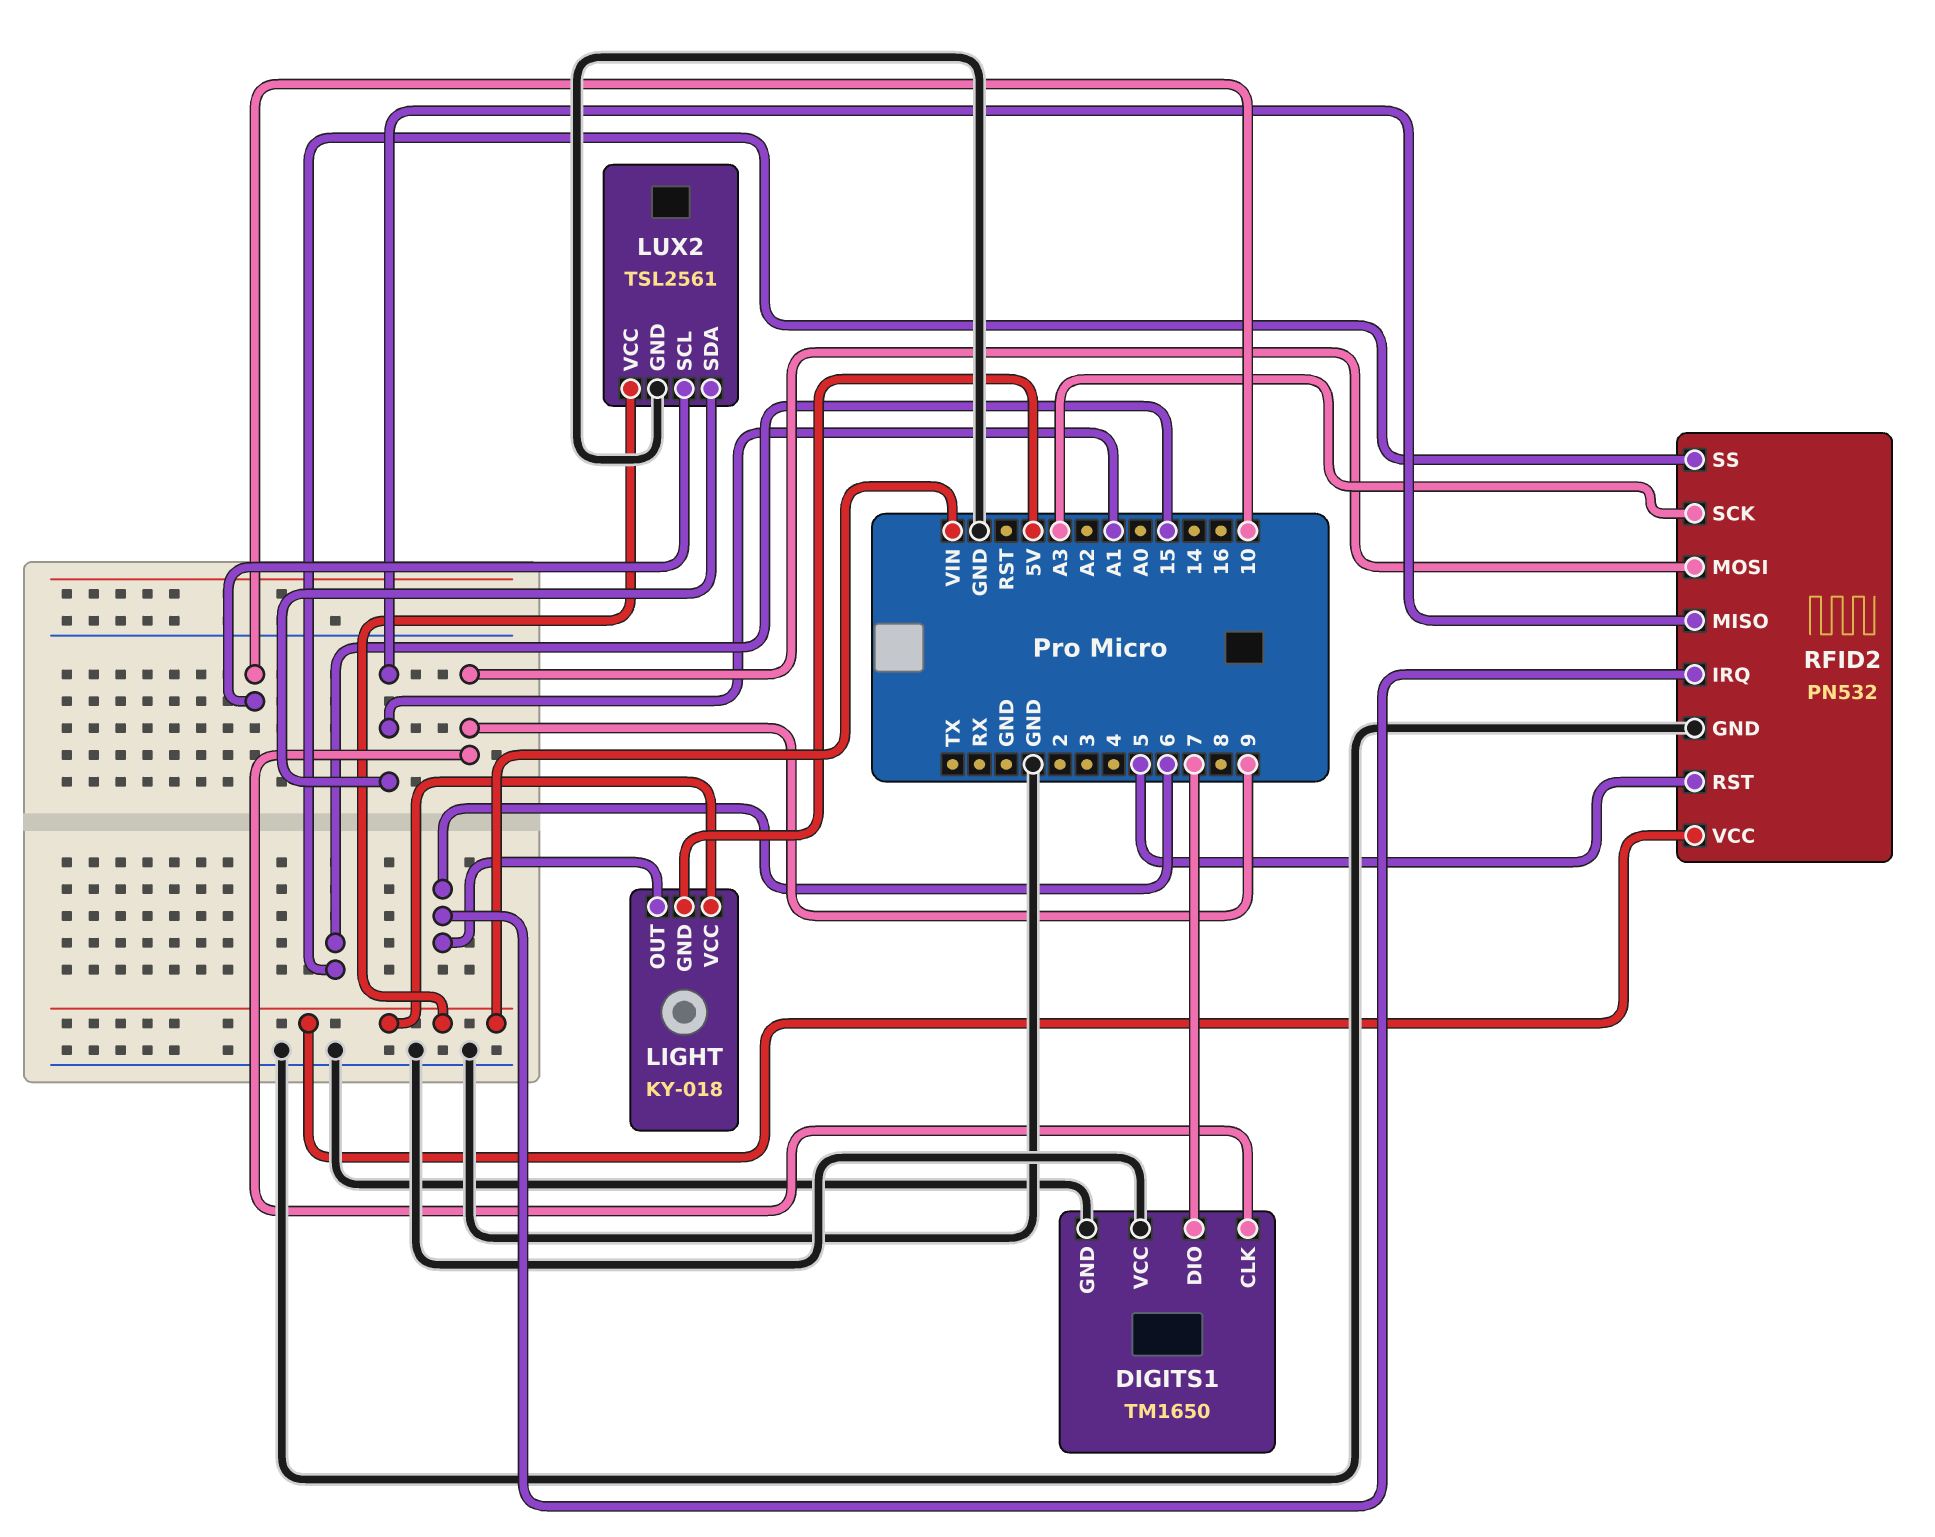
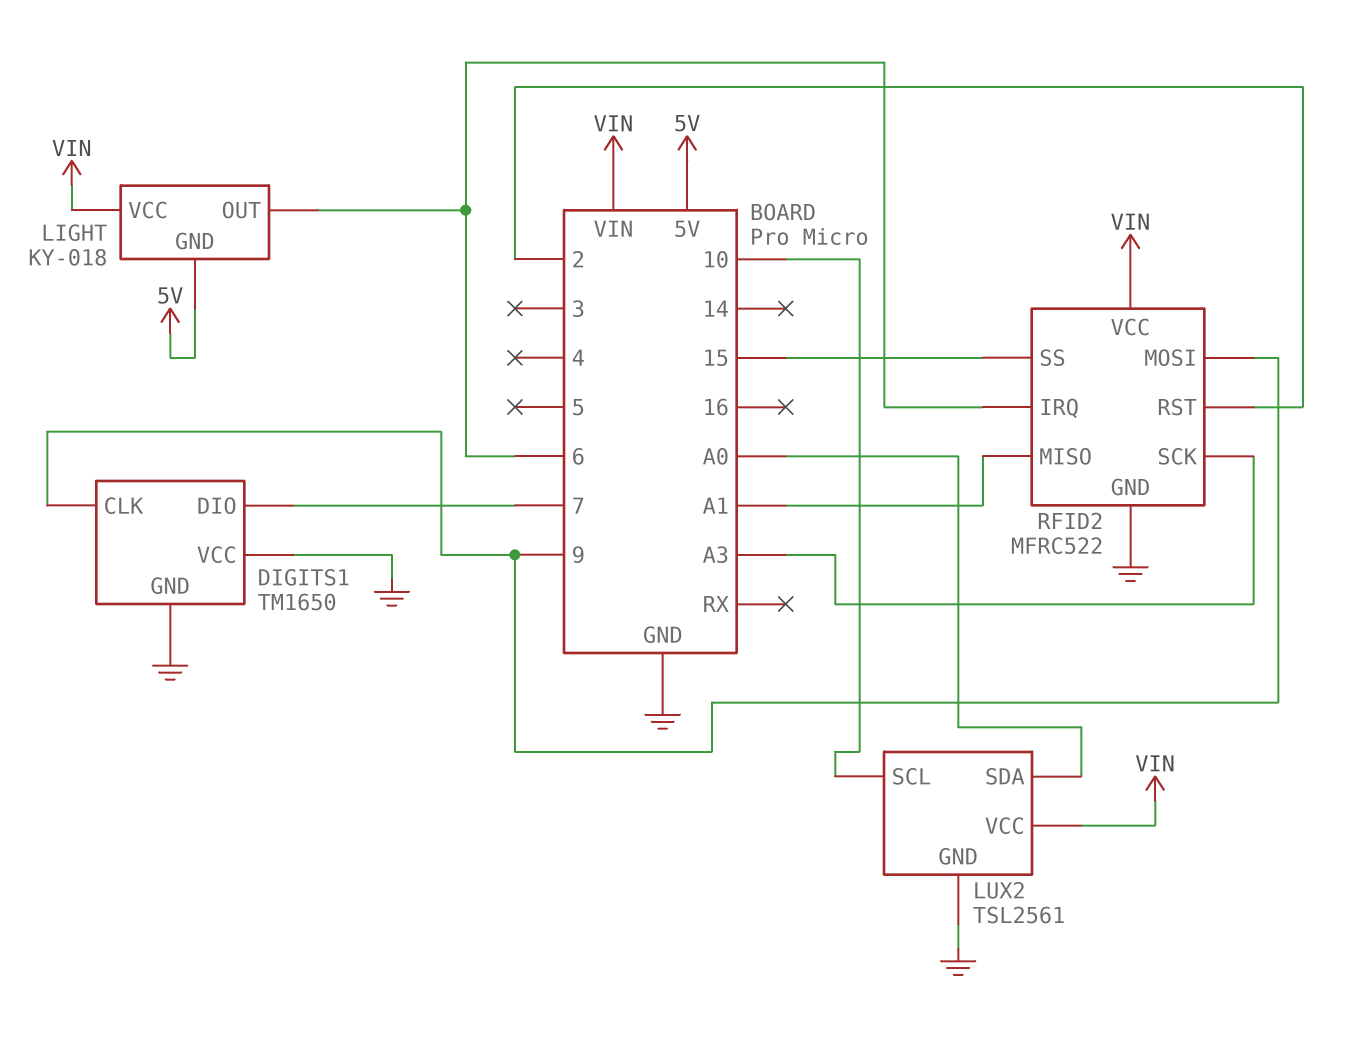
LUX2 pin SDA: A1 -> A0
RFID2: PN532 -> MFRC522
RFID2 pin RST: 5 -> 2

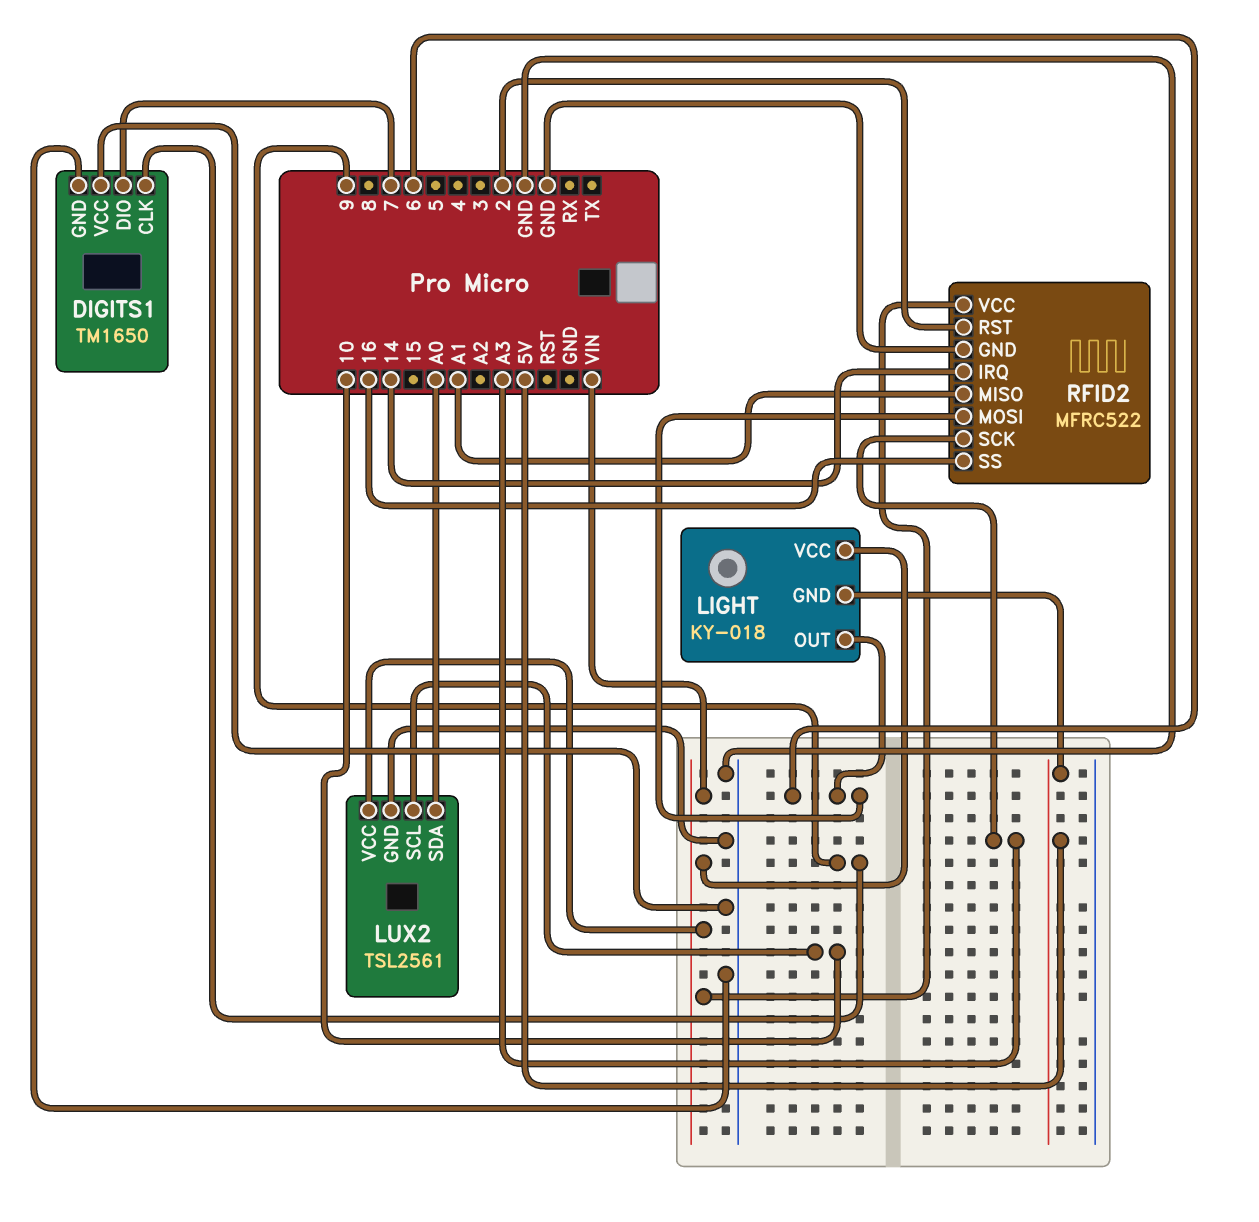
RFID2 pin IRQ: 6 -> 14
RFID2 pin MOSI: 9 -> 6
RFID2 pin SS: 15 -> 16

